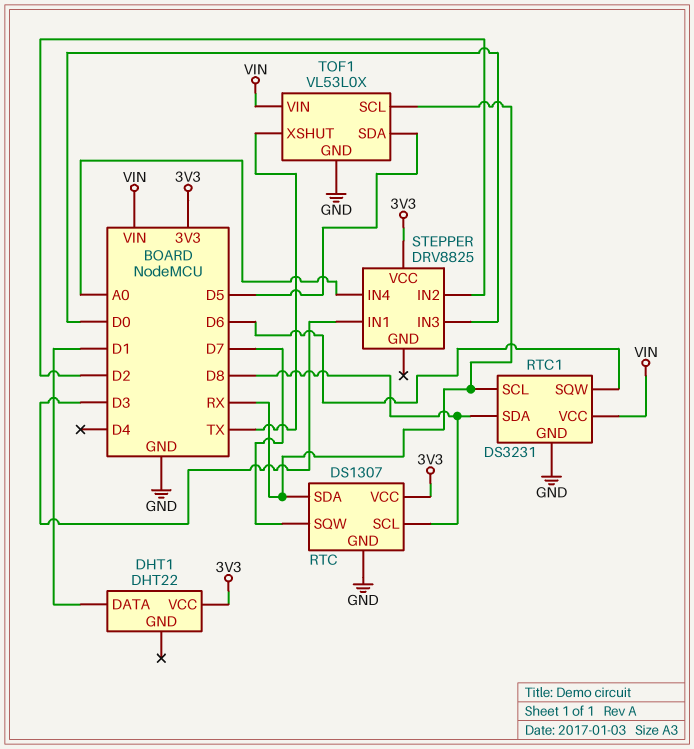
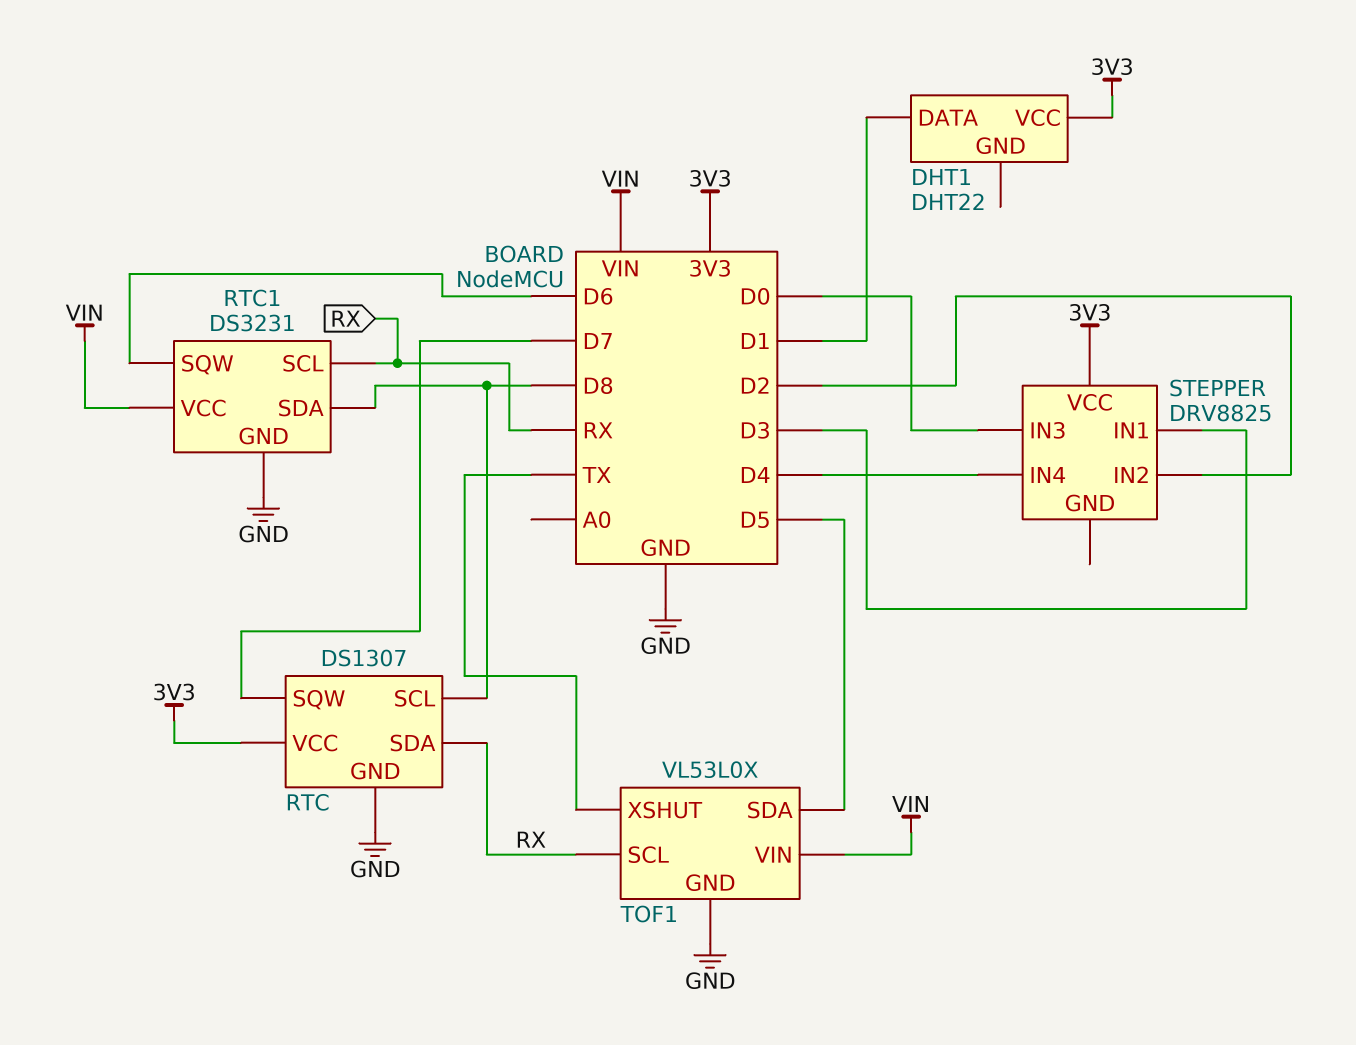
STEPPER pin IN4: A0 -> D4

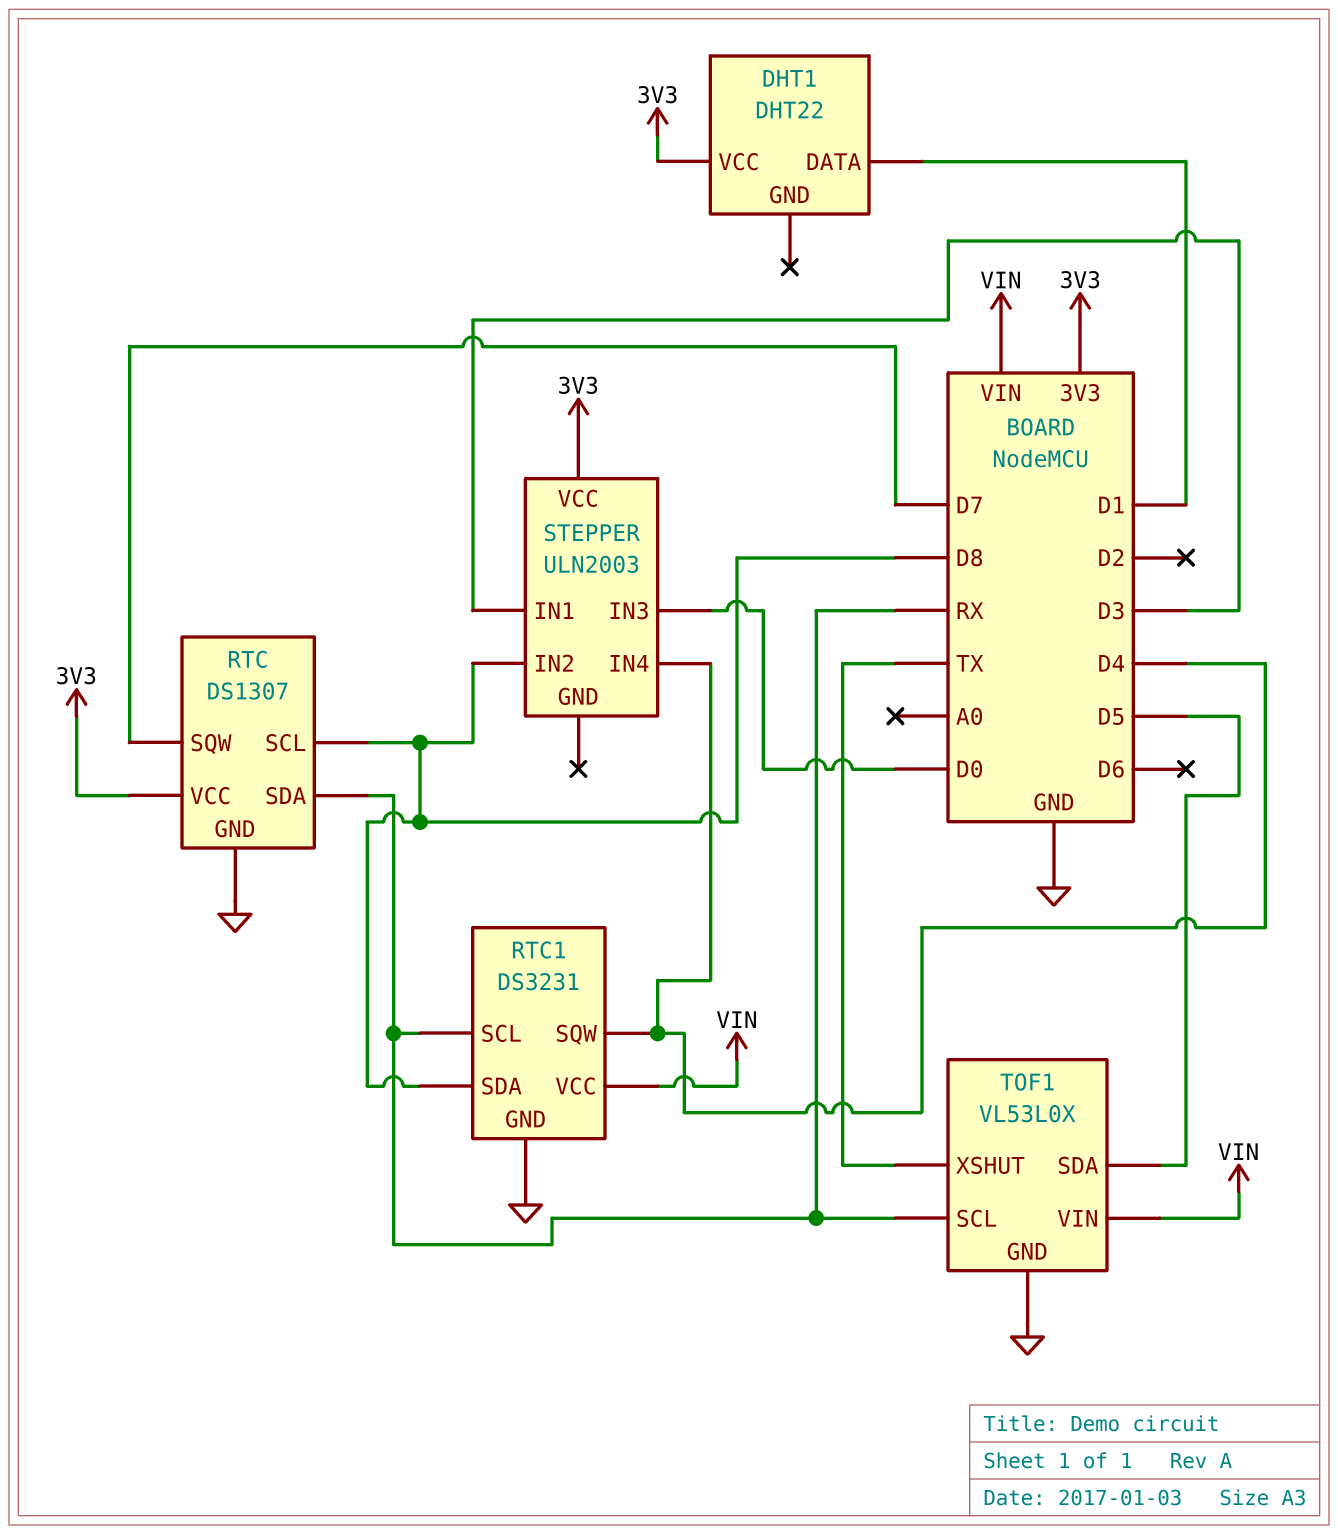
RTC1 pin SQW: D6 -> D4
STEPPER: DRV8825 -> ULN2003
STEPPER pin IN2: D2 -> D8

